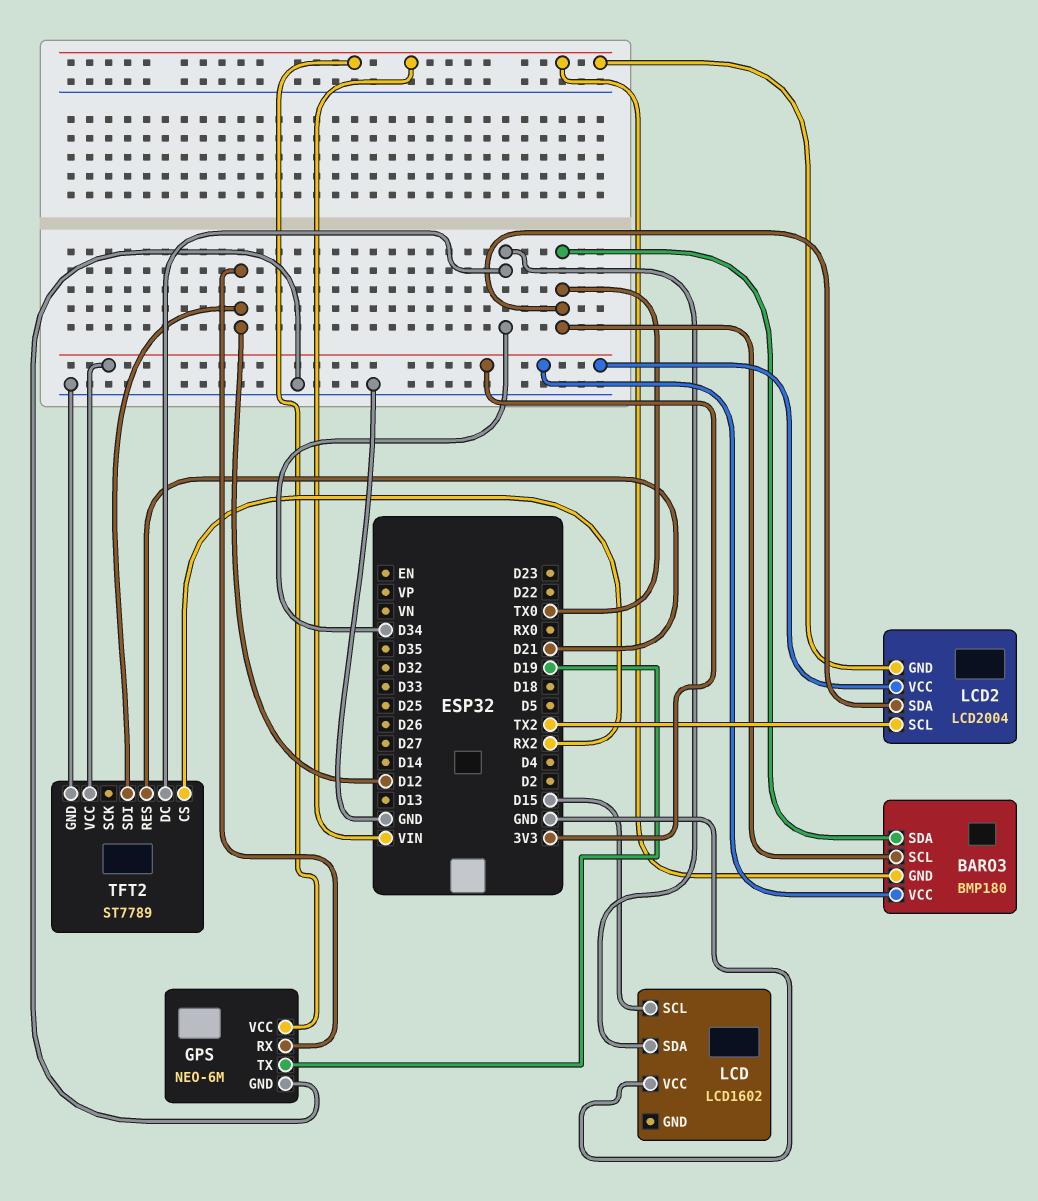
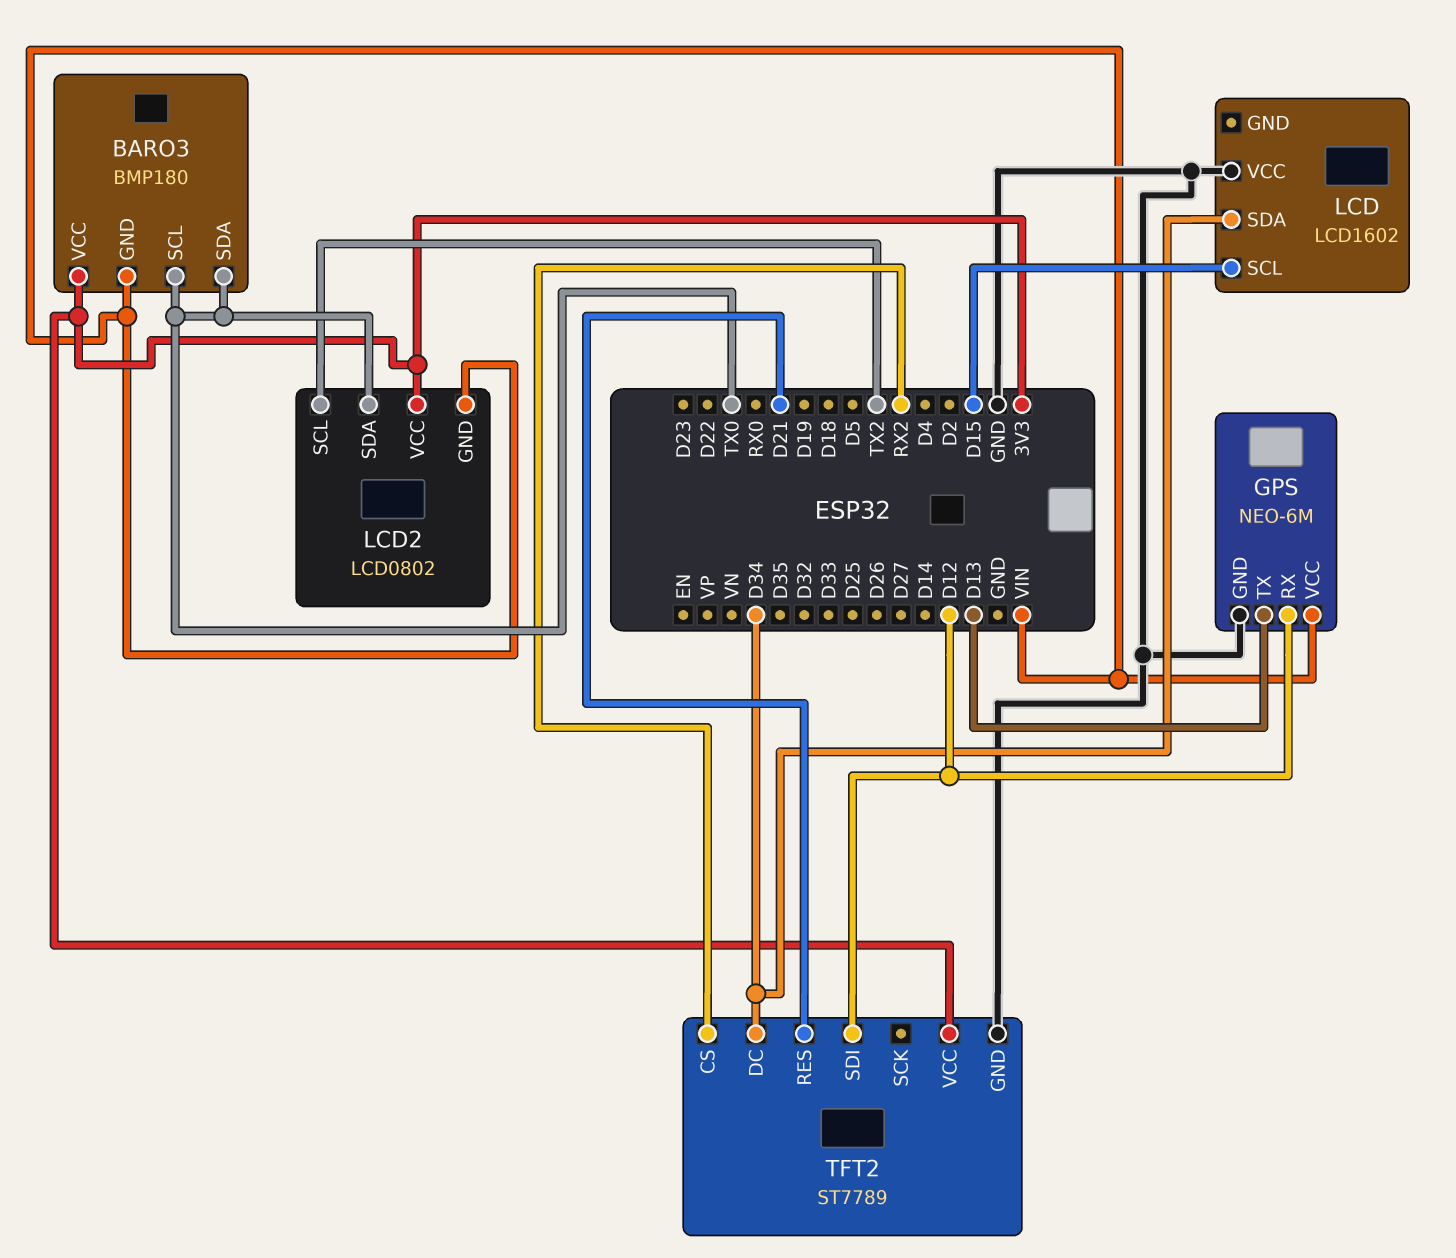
GPS pin TX: D19 -> D13
LCD2: LCD2004 -> LCD0802

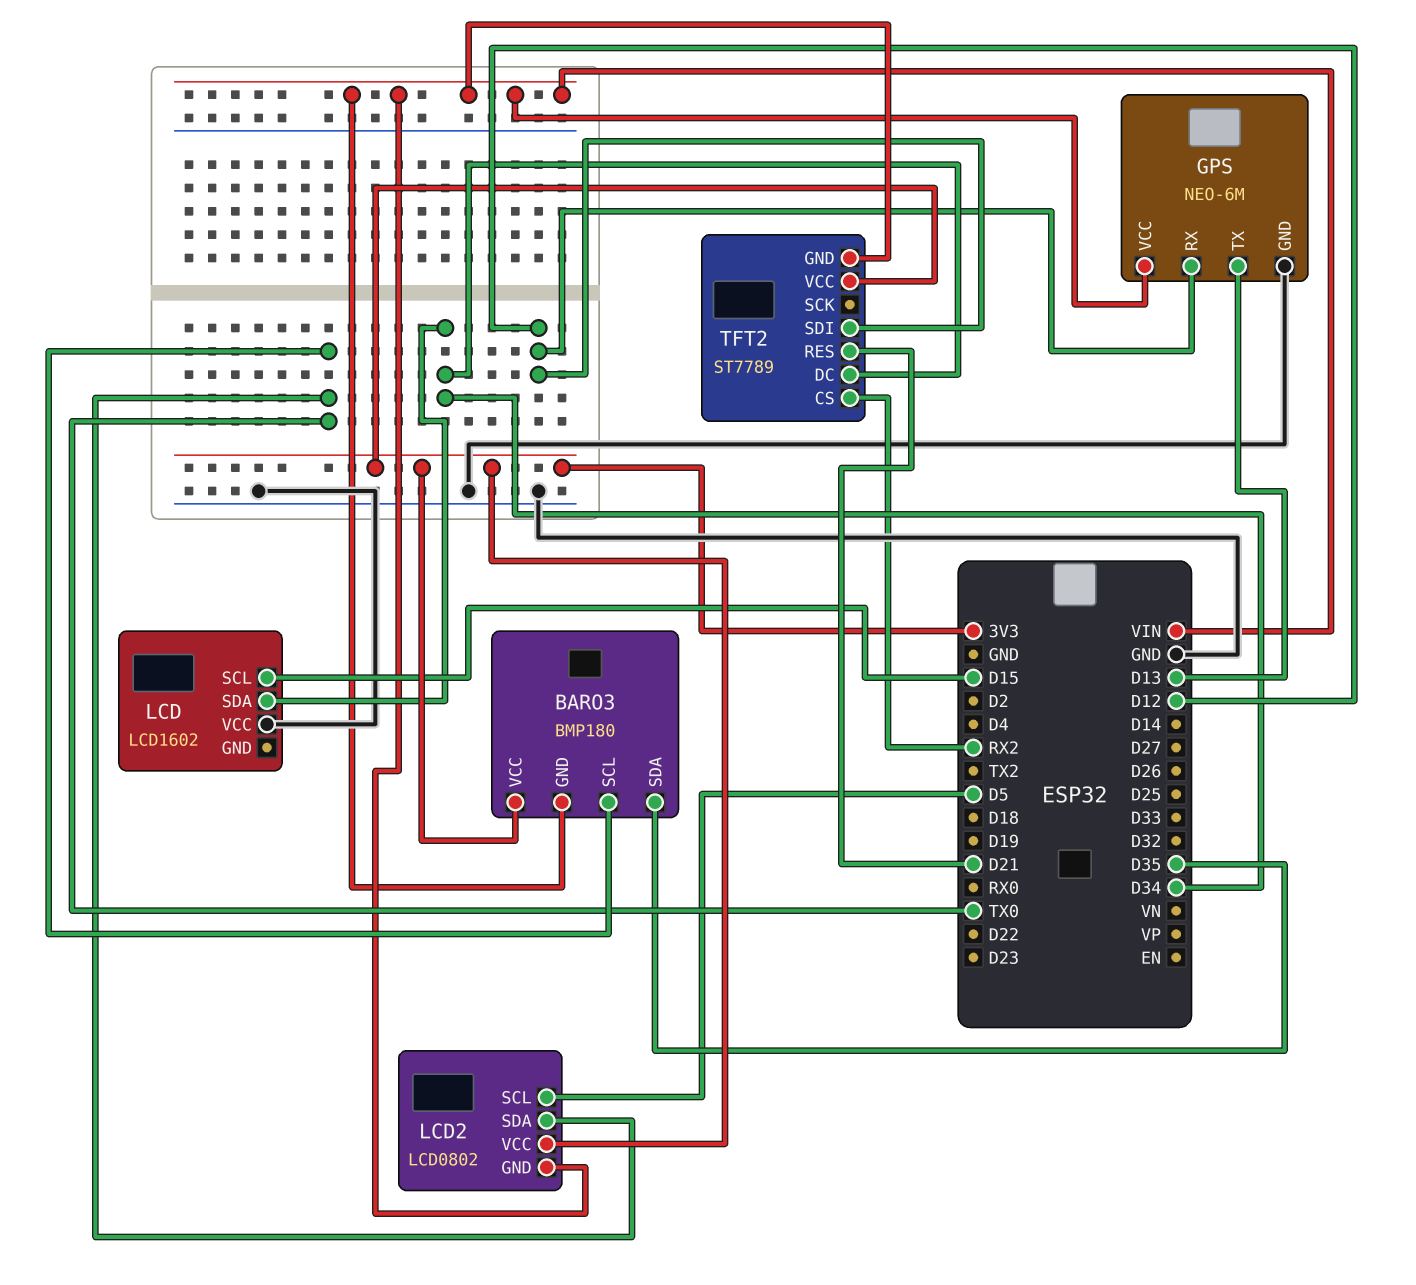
BARO3 pin SDA: TX0 -> D35
LCD2 pin SCL: TX2 -> D5
TFT2 pin GND: GND -> VIN

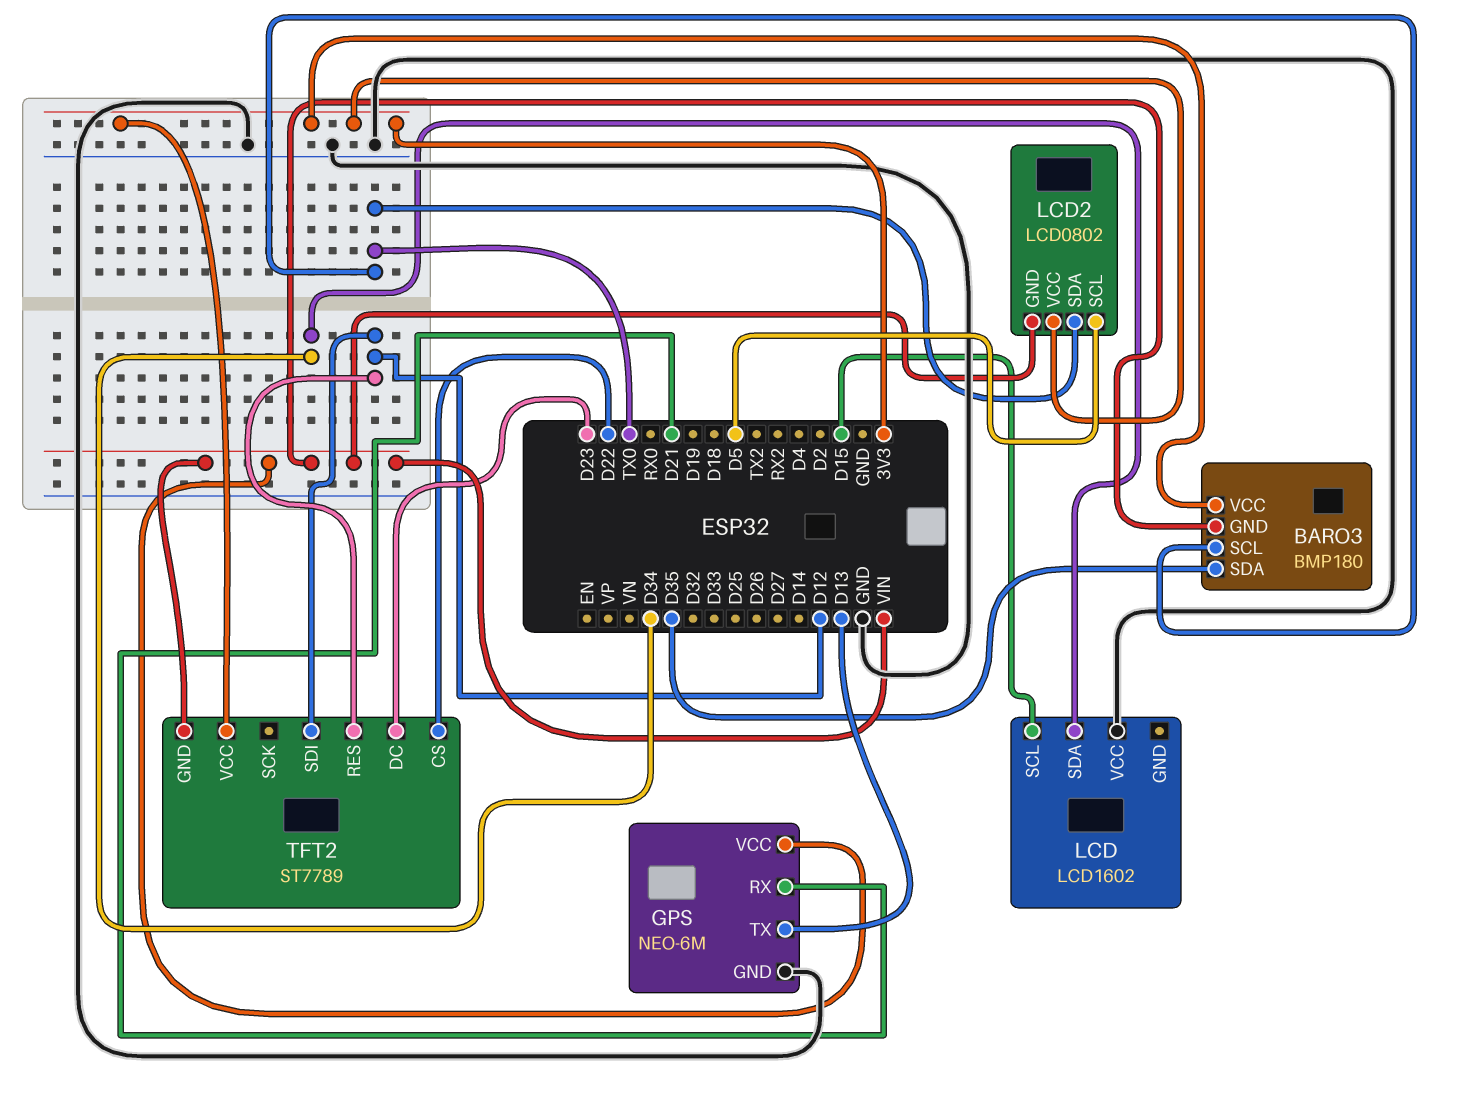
GPS pin RX: D12 -> D21
TFT2 pin CS: RX2 -> D22
TFT2 pin DC: D34 -> D23
TFT2 pin RES: D21 -> D12

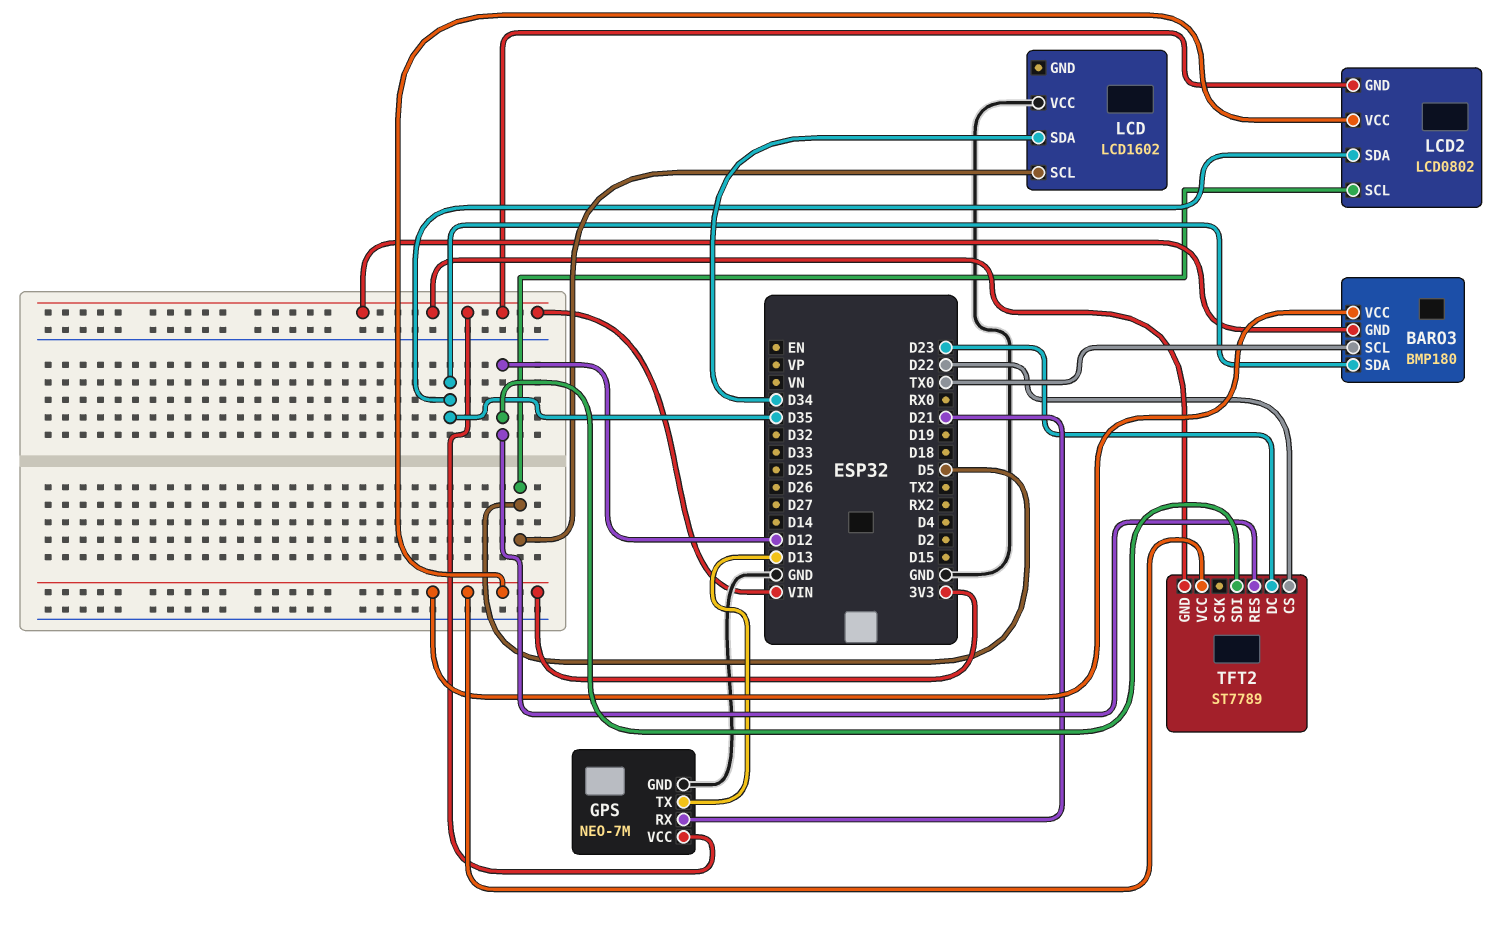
GPS: NEO-6M -> NEO-7M
LCD pin SCL: D15 -> D5
LCD2 pin SDA: TX0 -> D35

